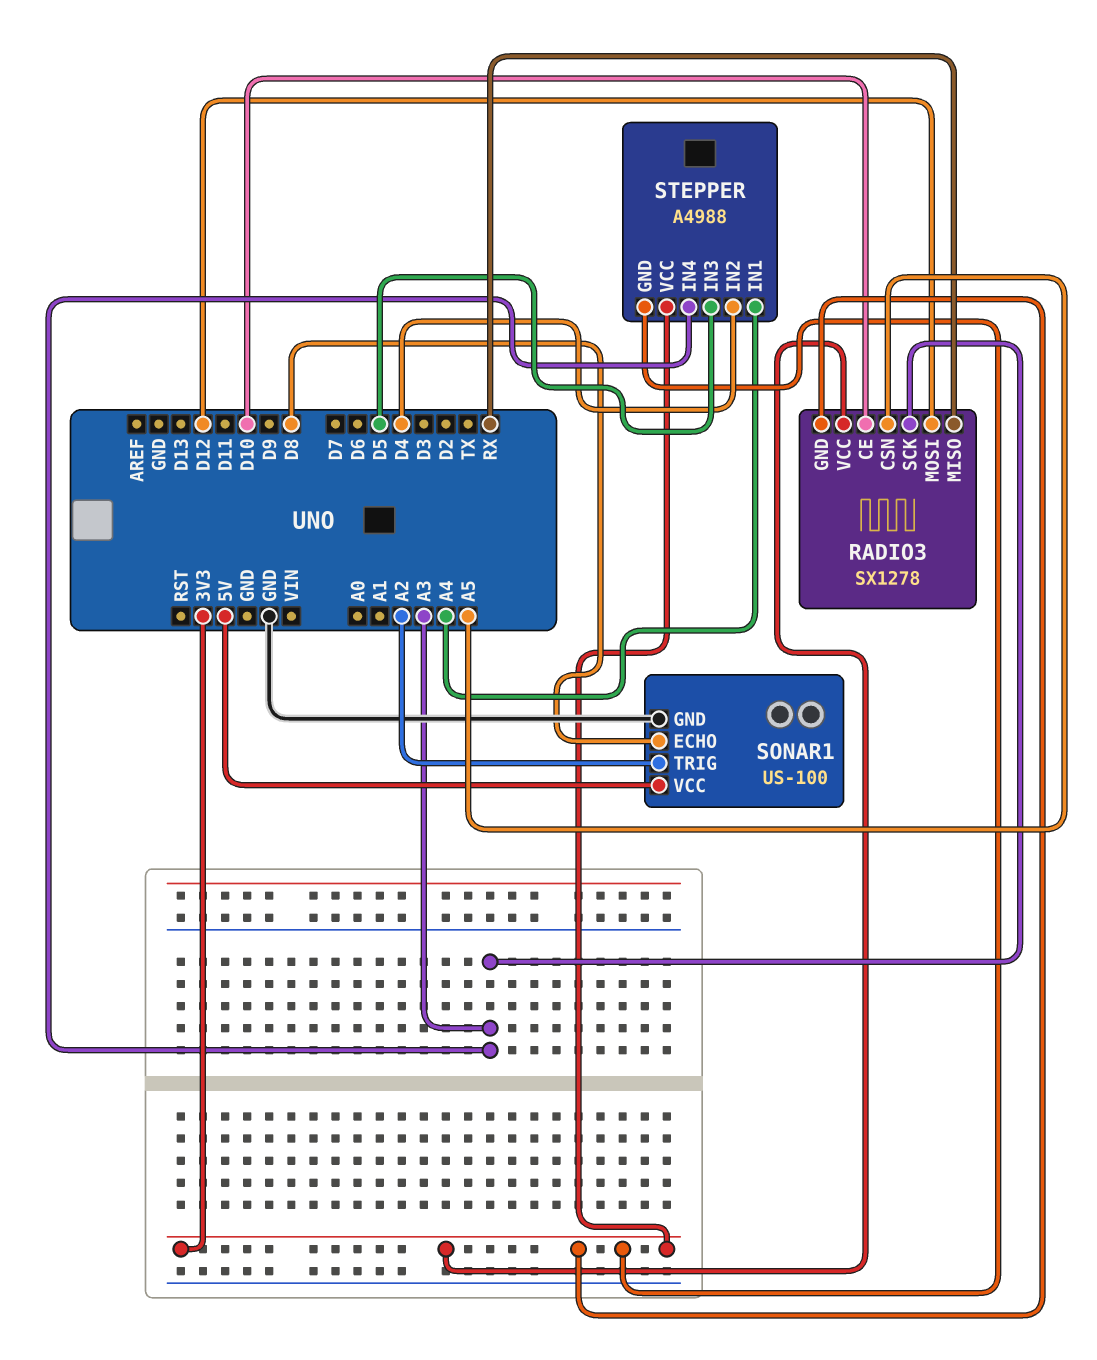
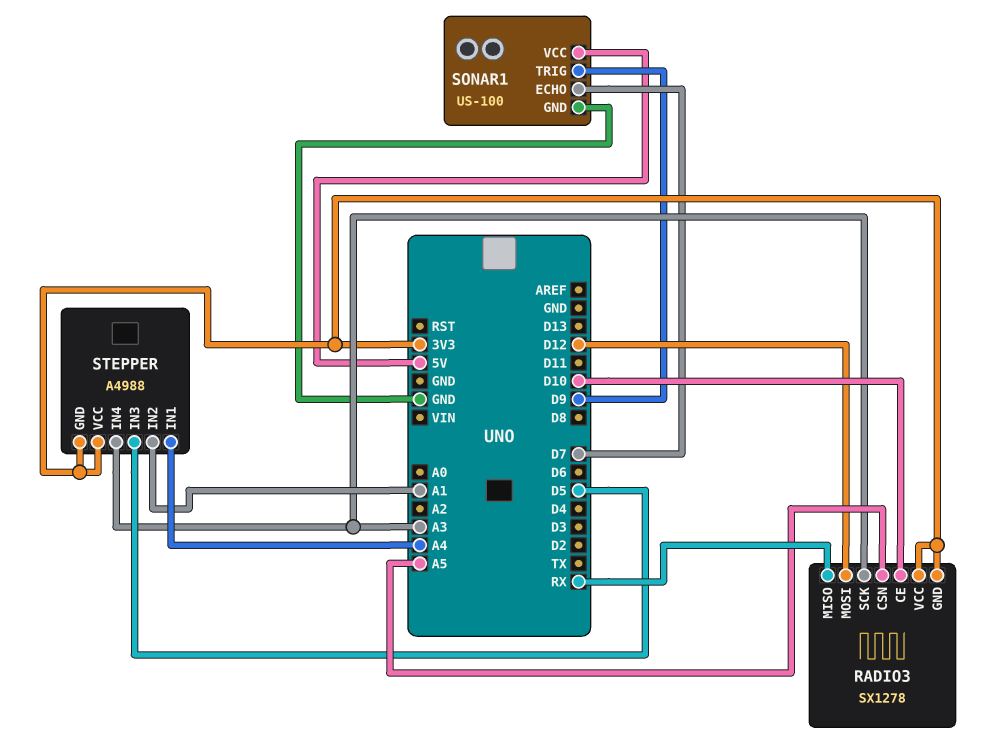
SONAR1 pin ECHO: D8 -> D7
SONAR1 pin TRIG: A2 -> D9
STEPPER pin IN2: D4 -> A1

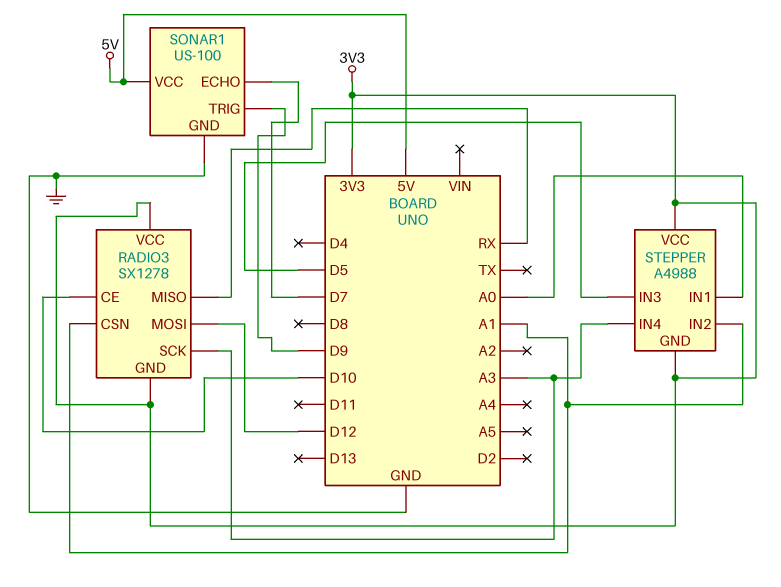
RADIO3 pin CSN: A5 -> A1
STEPPER pin IN1: A4 -> A0

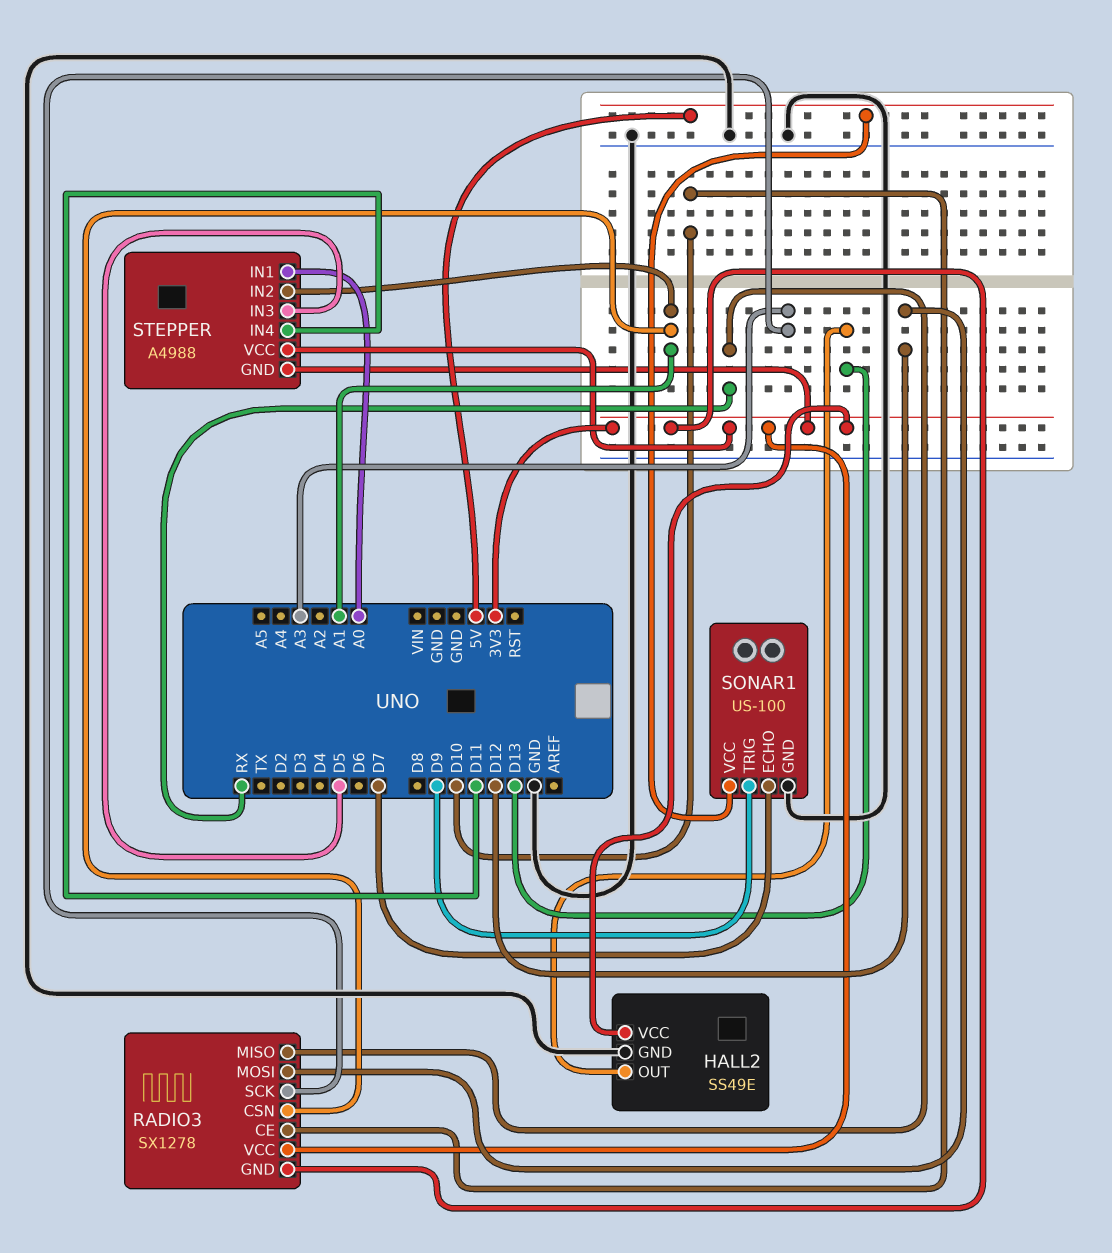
HALL2: none -> SS49E
HALL2 pin GND: none -> GND
HALL2 pin OUT: none -> D13
HALL2 pin VCC: none -> 3V3
STEPPER pin IN4: A3 -> D11

